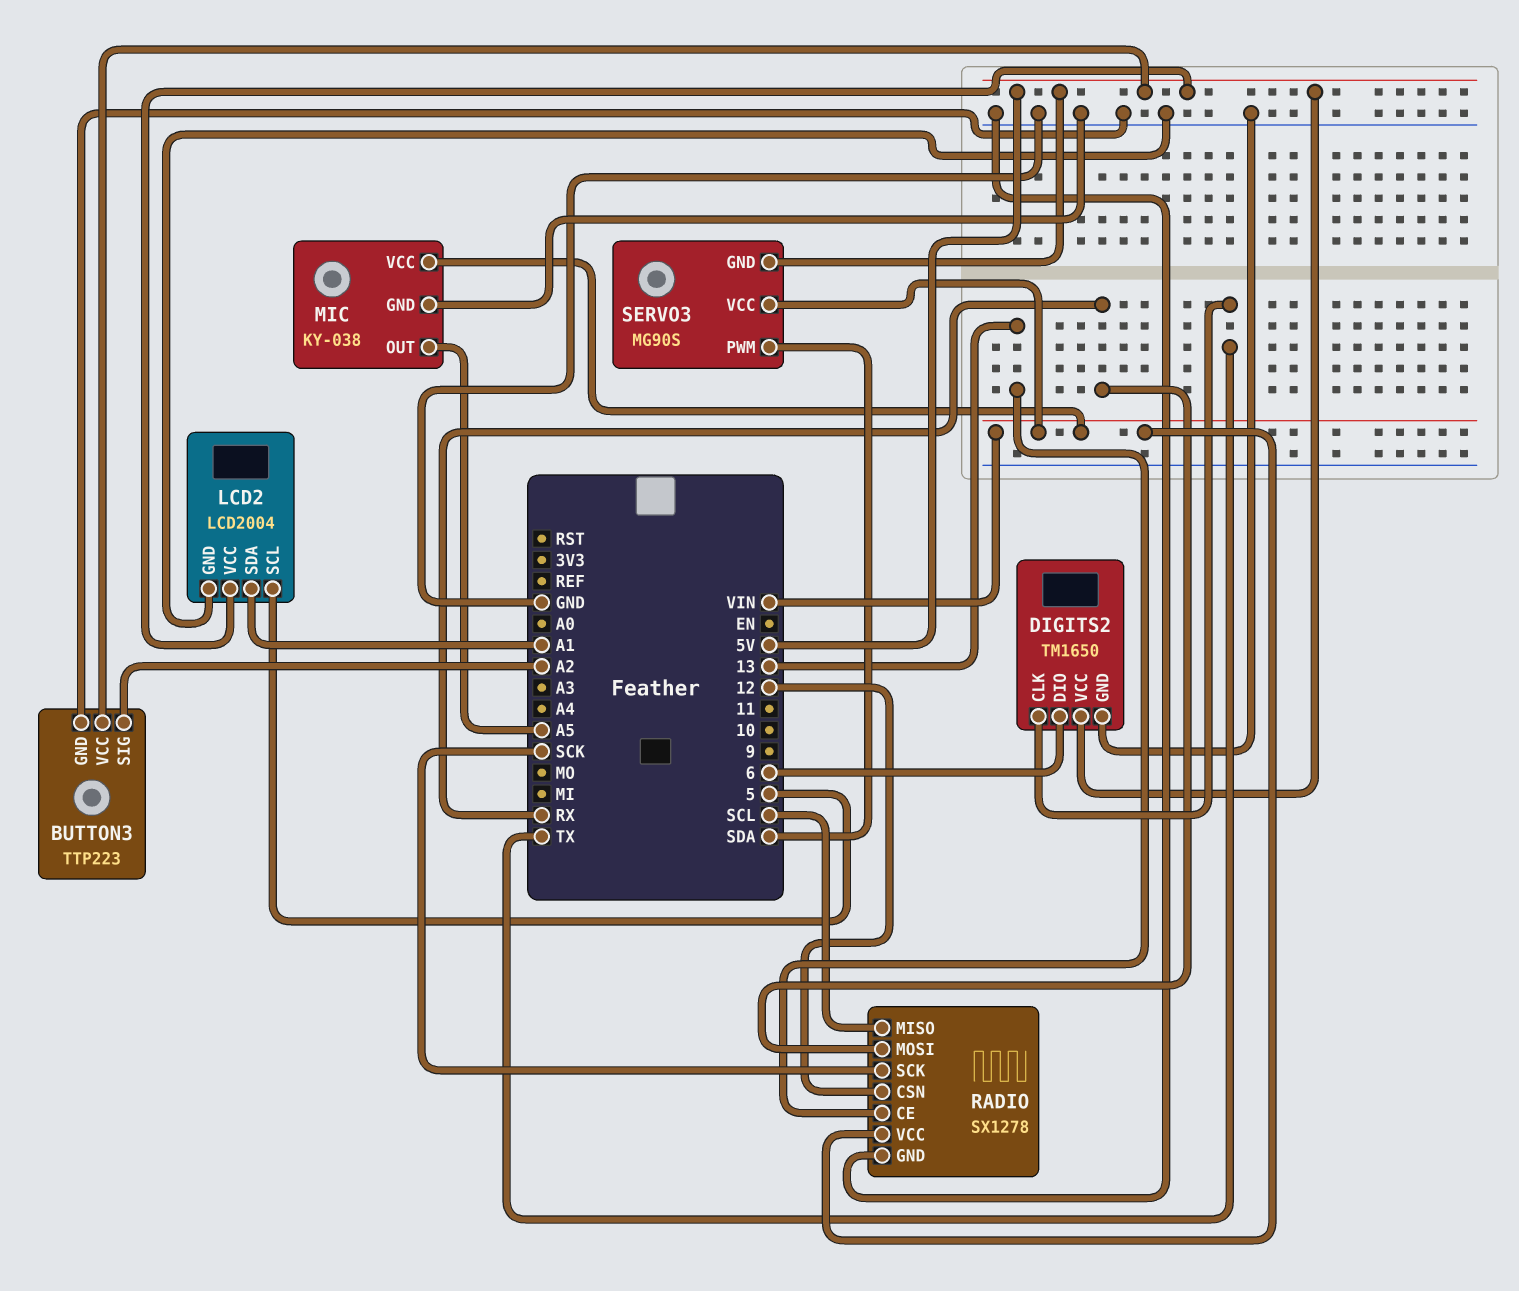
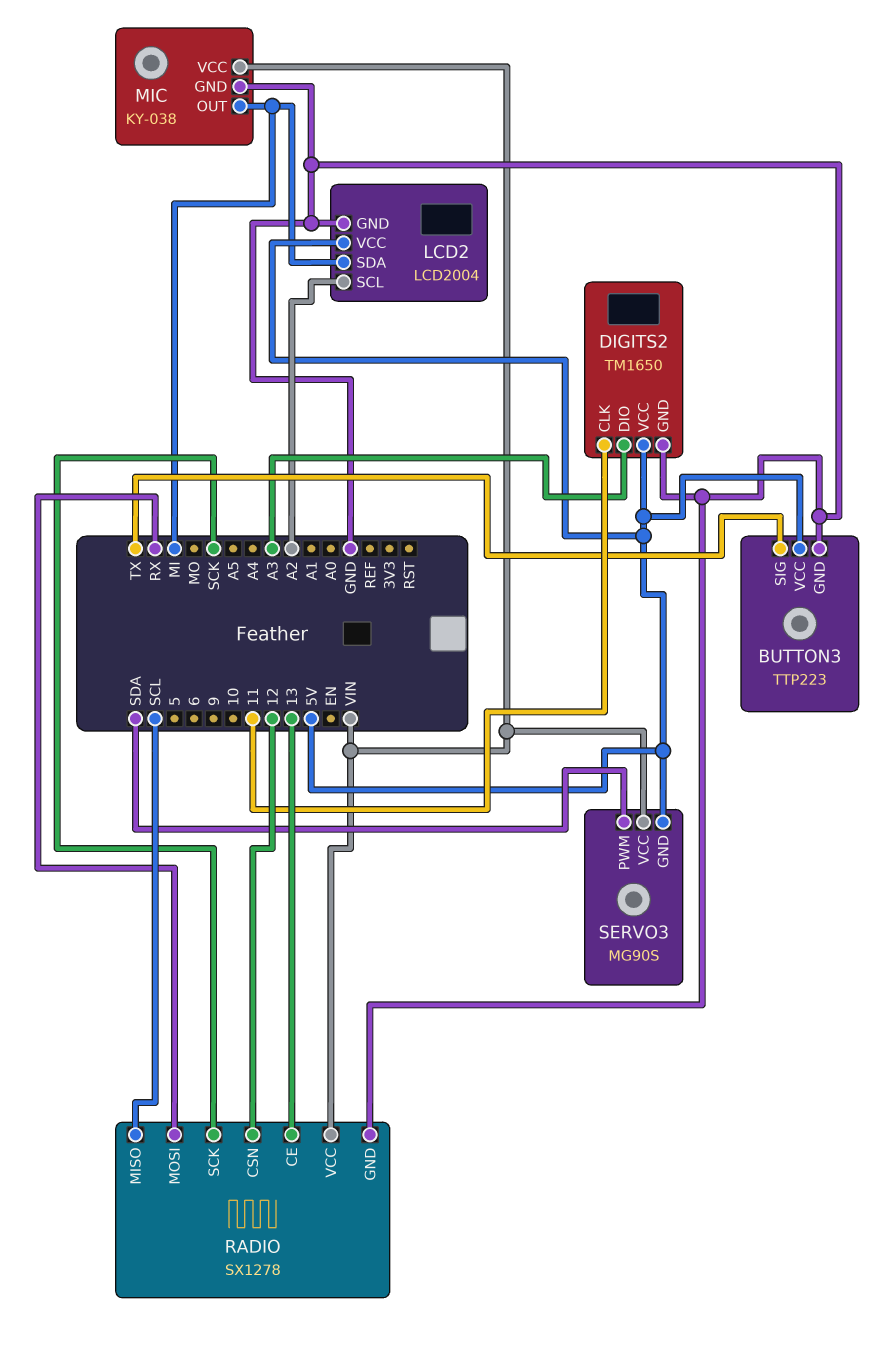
BUTTON3 pin SIG: A2 -> TX
DIGITS2 pin CLK: TX -> 11
DIGITS2 pin DIO: 6 -> A3
LCD2 pin SCL: 5 -> A2
LCD2 pin SDA: A1 -> MI
MIC pin OUT: A5 -> MI

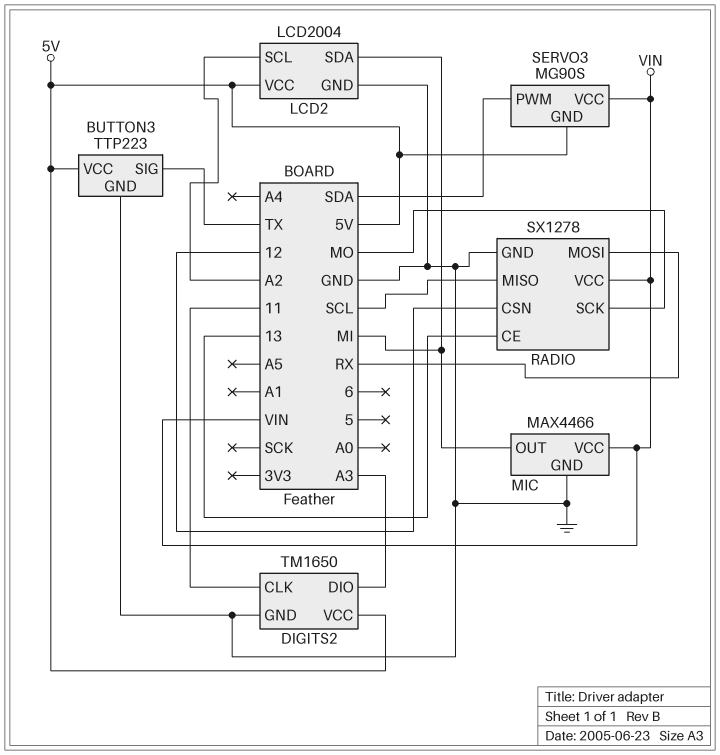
MIC: KY-038 -> MAX4466
RADIO pin SCK: SCK -> MO

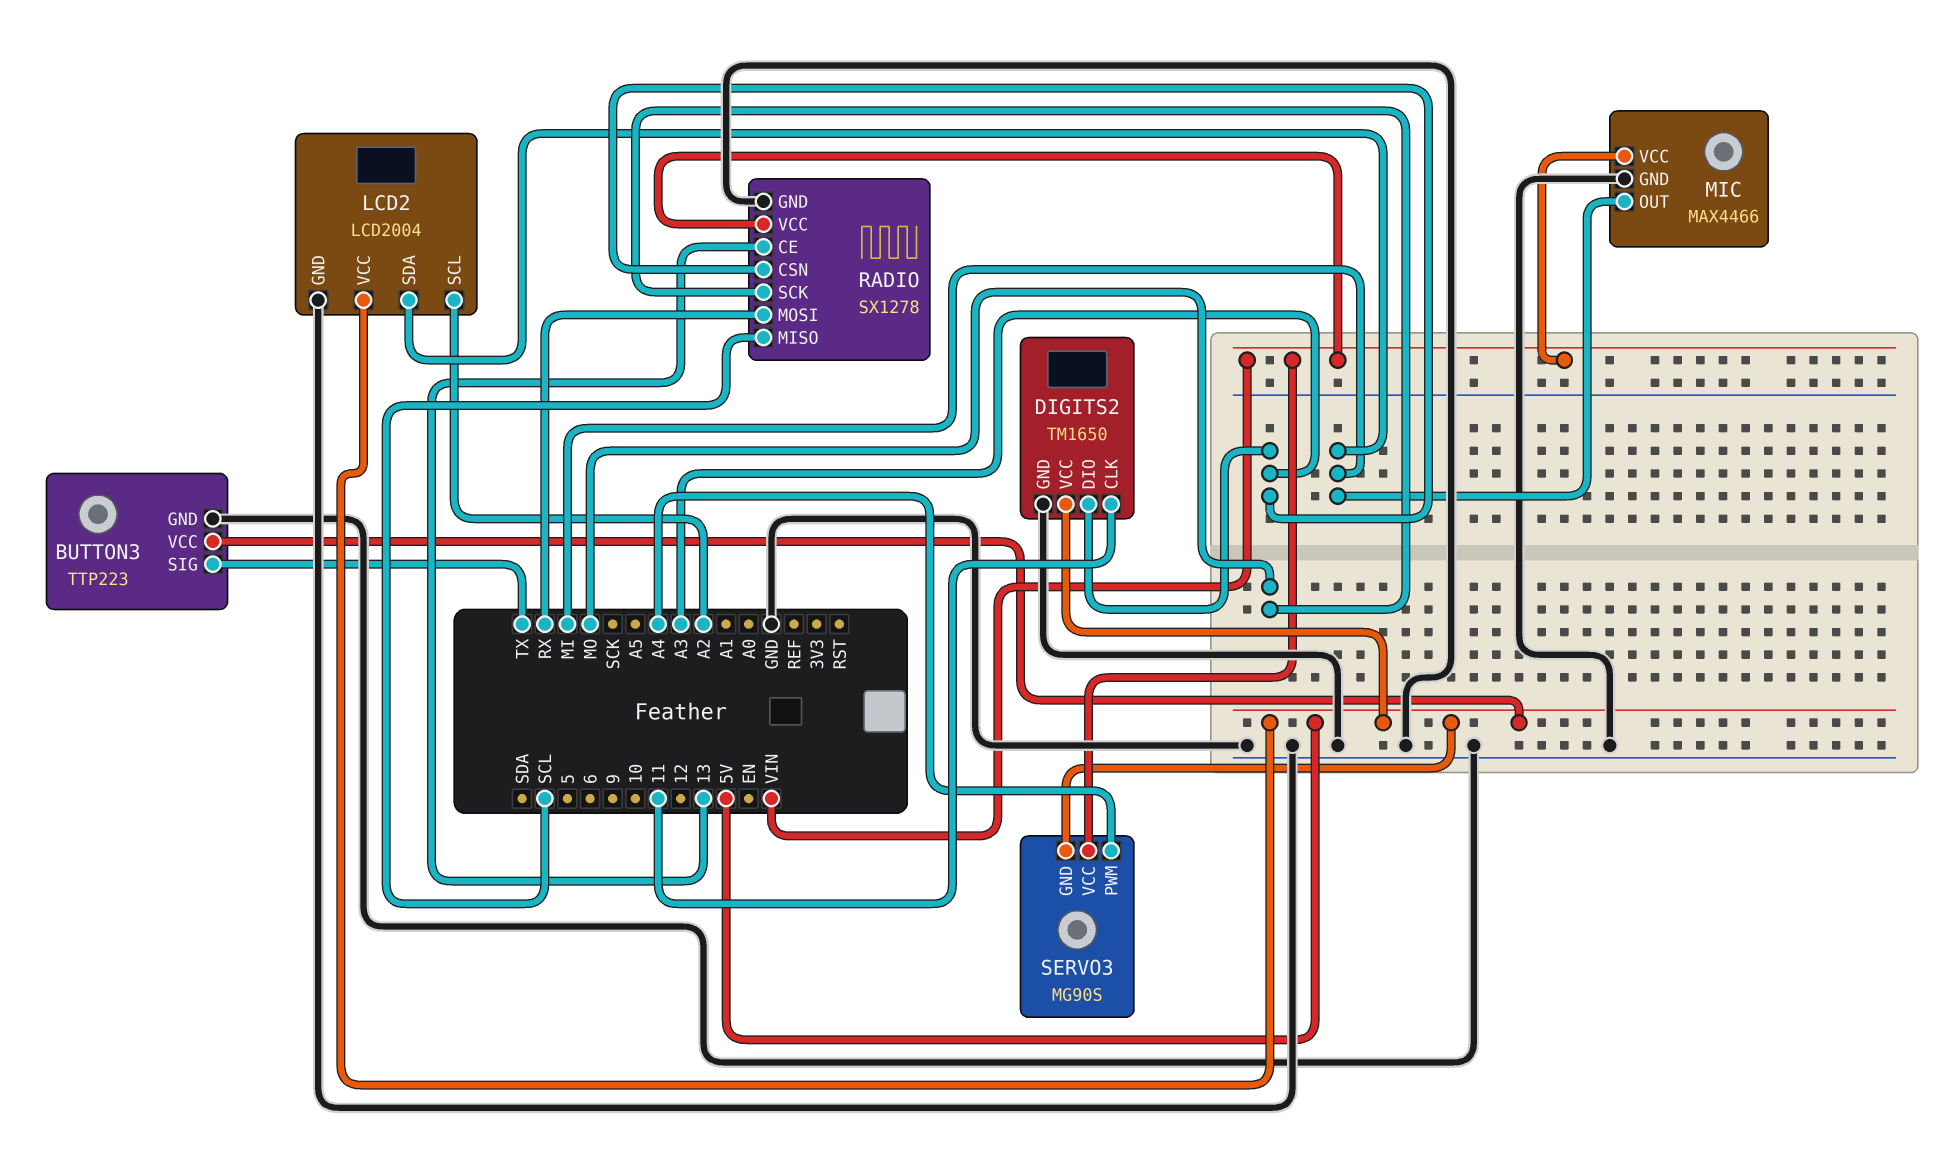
RADIO pin CSN: 12 -> A3
SERVO3 pin PWM: SDA -> A4

